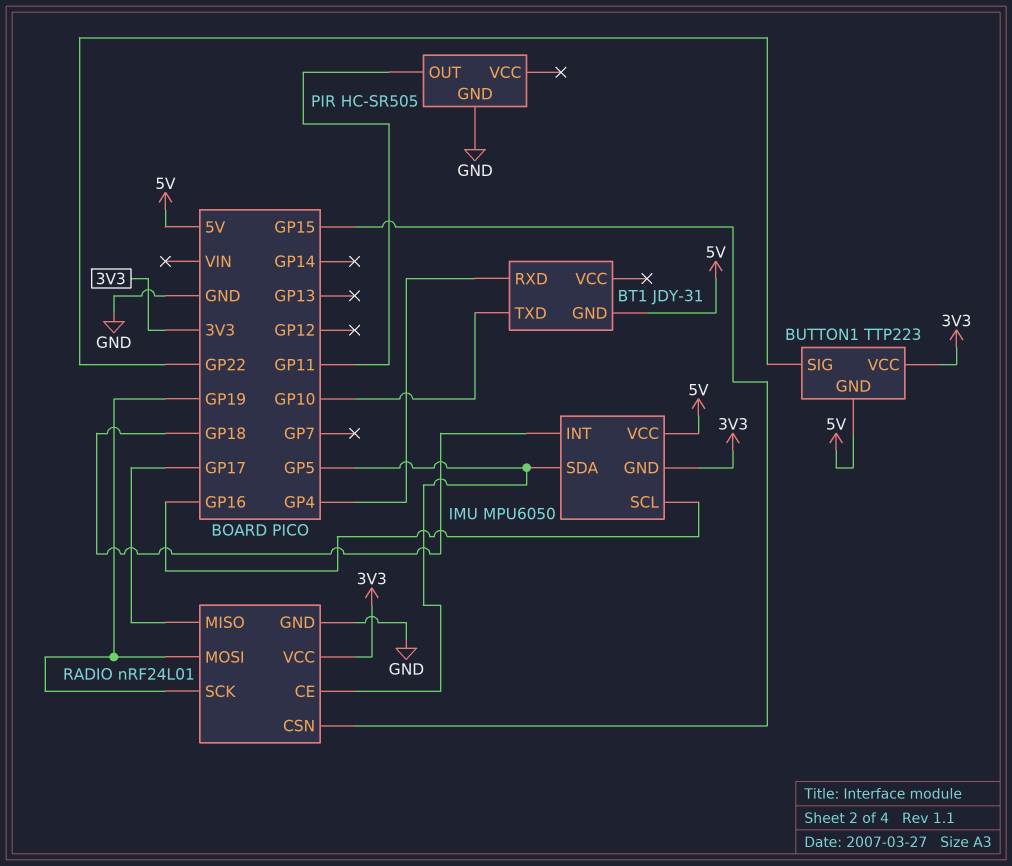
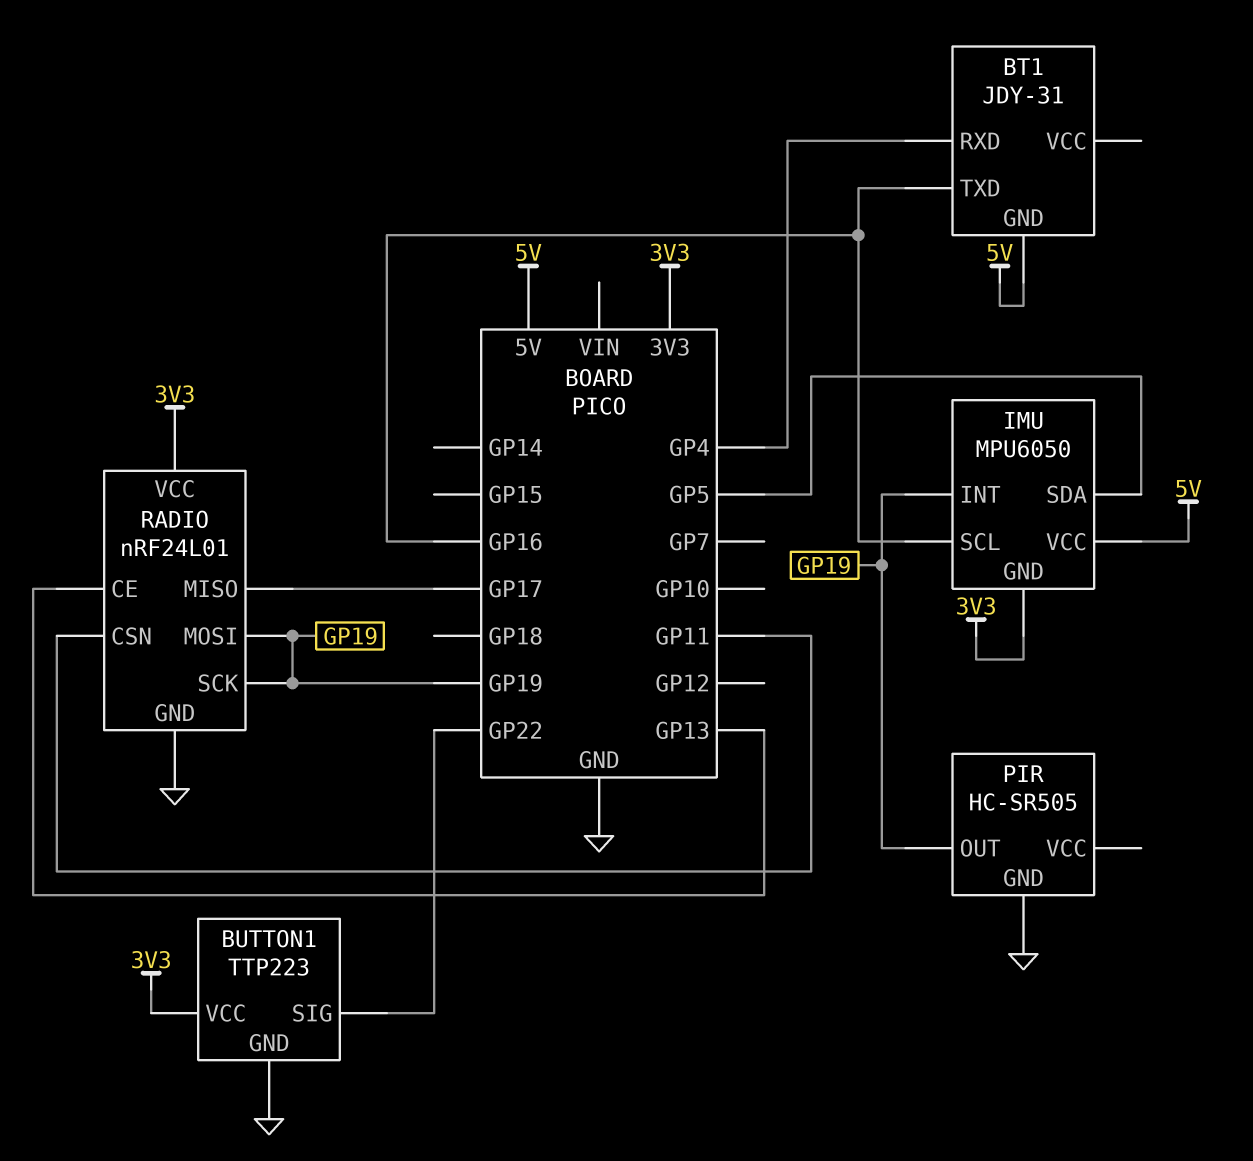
BT1 pin TXD: GP10 -> GP16
BUTTON1 pin GND: 5V -> GND
IMU pin INT: GP18 -> GP19
PIR pin OUT: GP11 -> GP19
RADIO pin CE: GP5 -> GP13
RADIO pin CSN: GP15 -> GP11

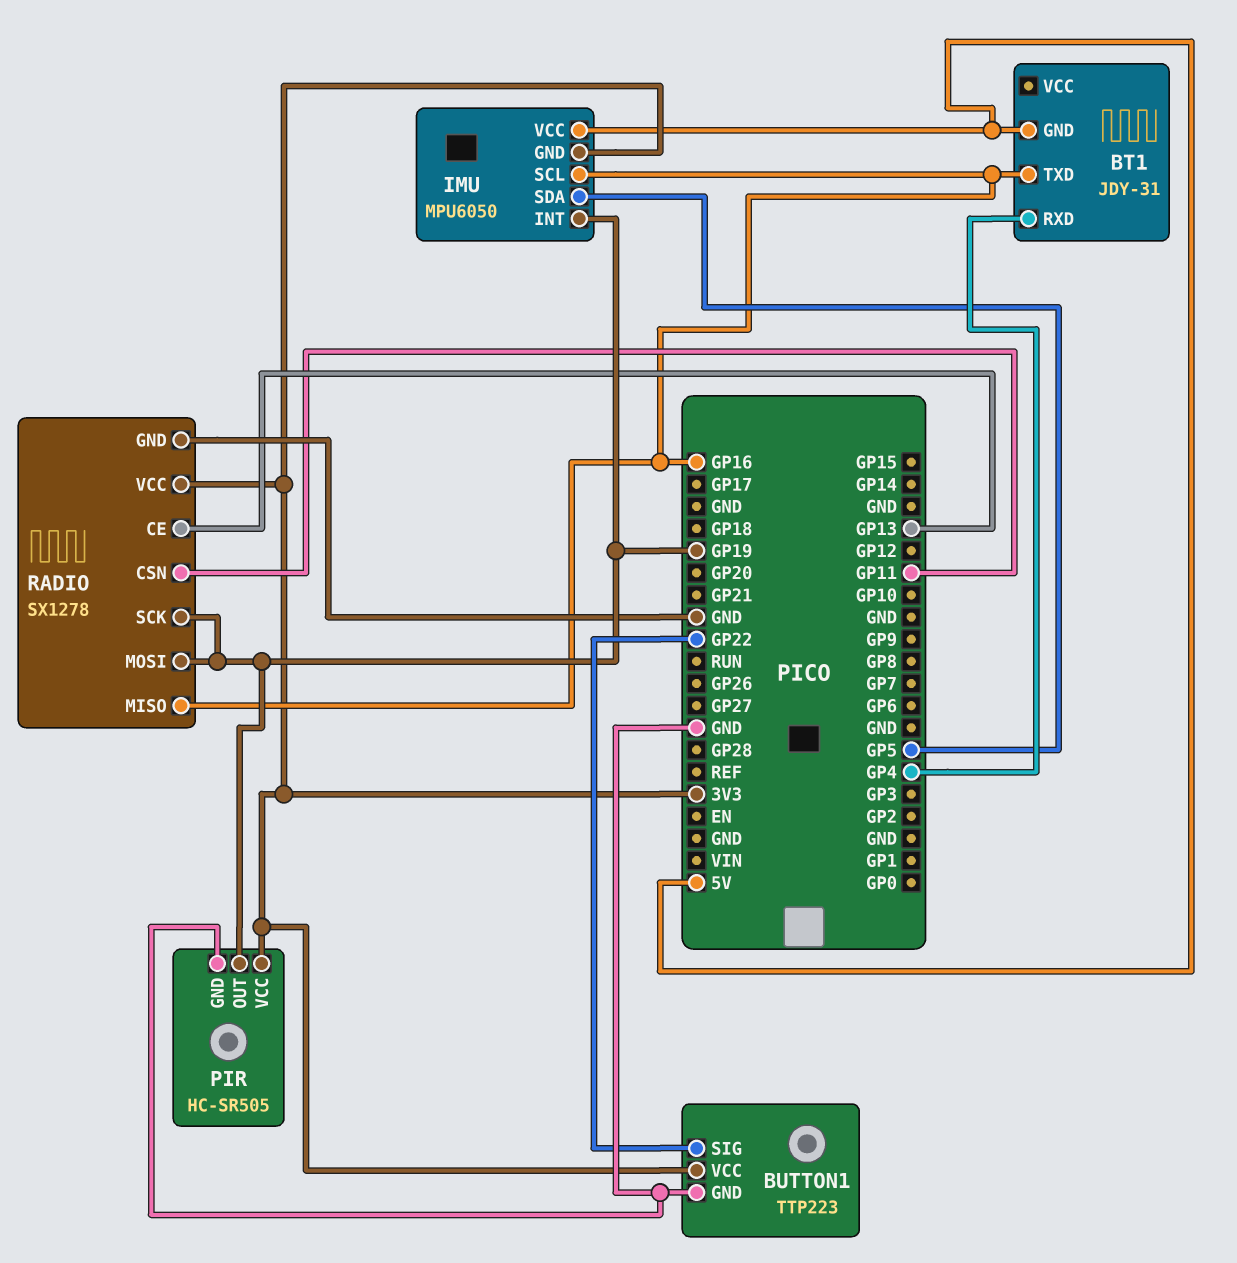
PIR pin VCC: none -> 3V3
RADIO: nRF24L01 -> SX1278
RADIO pin MISO: GP17 -> GP16

